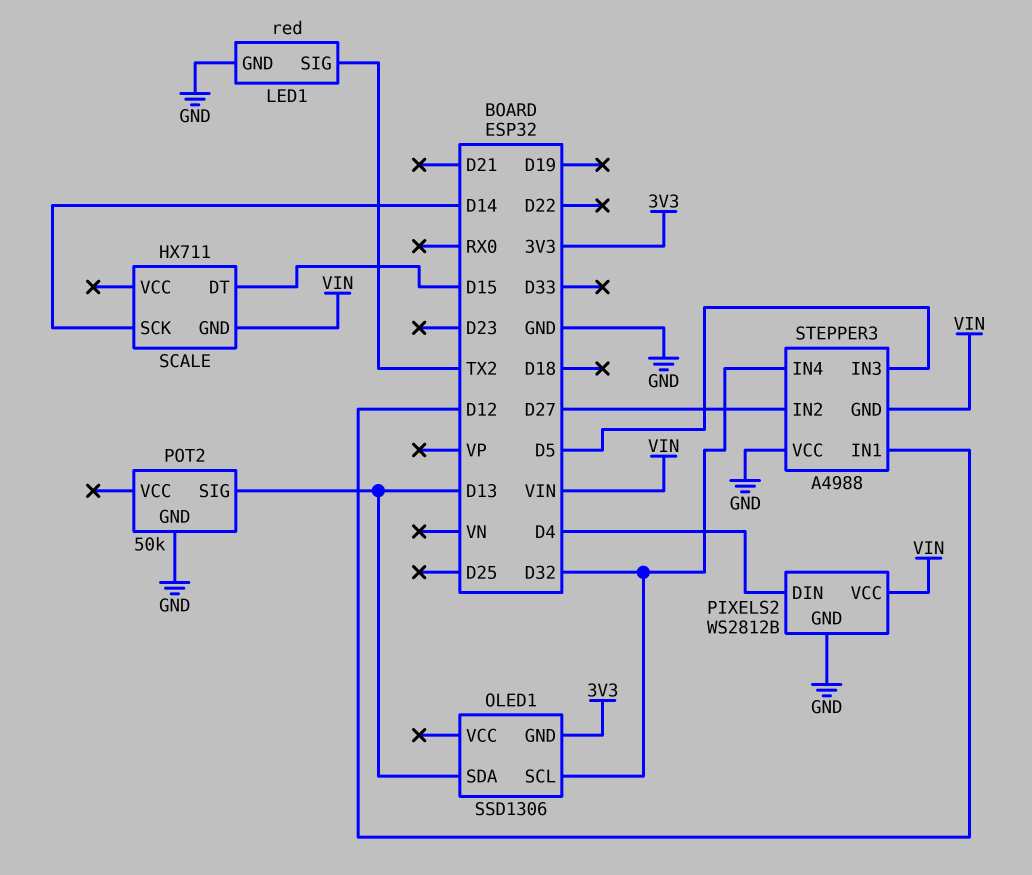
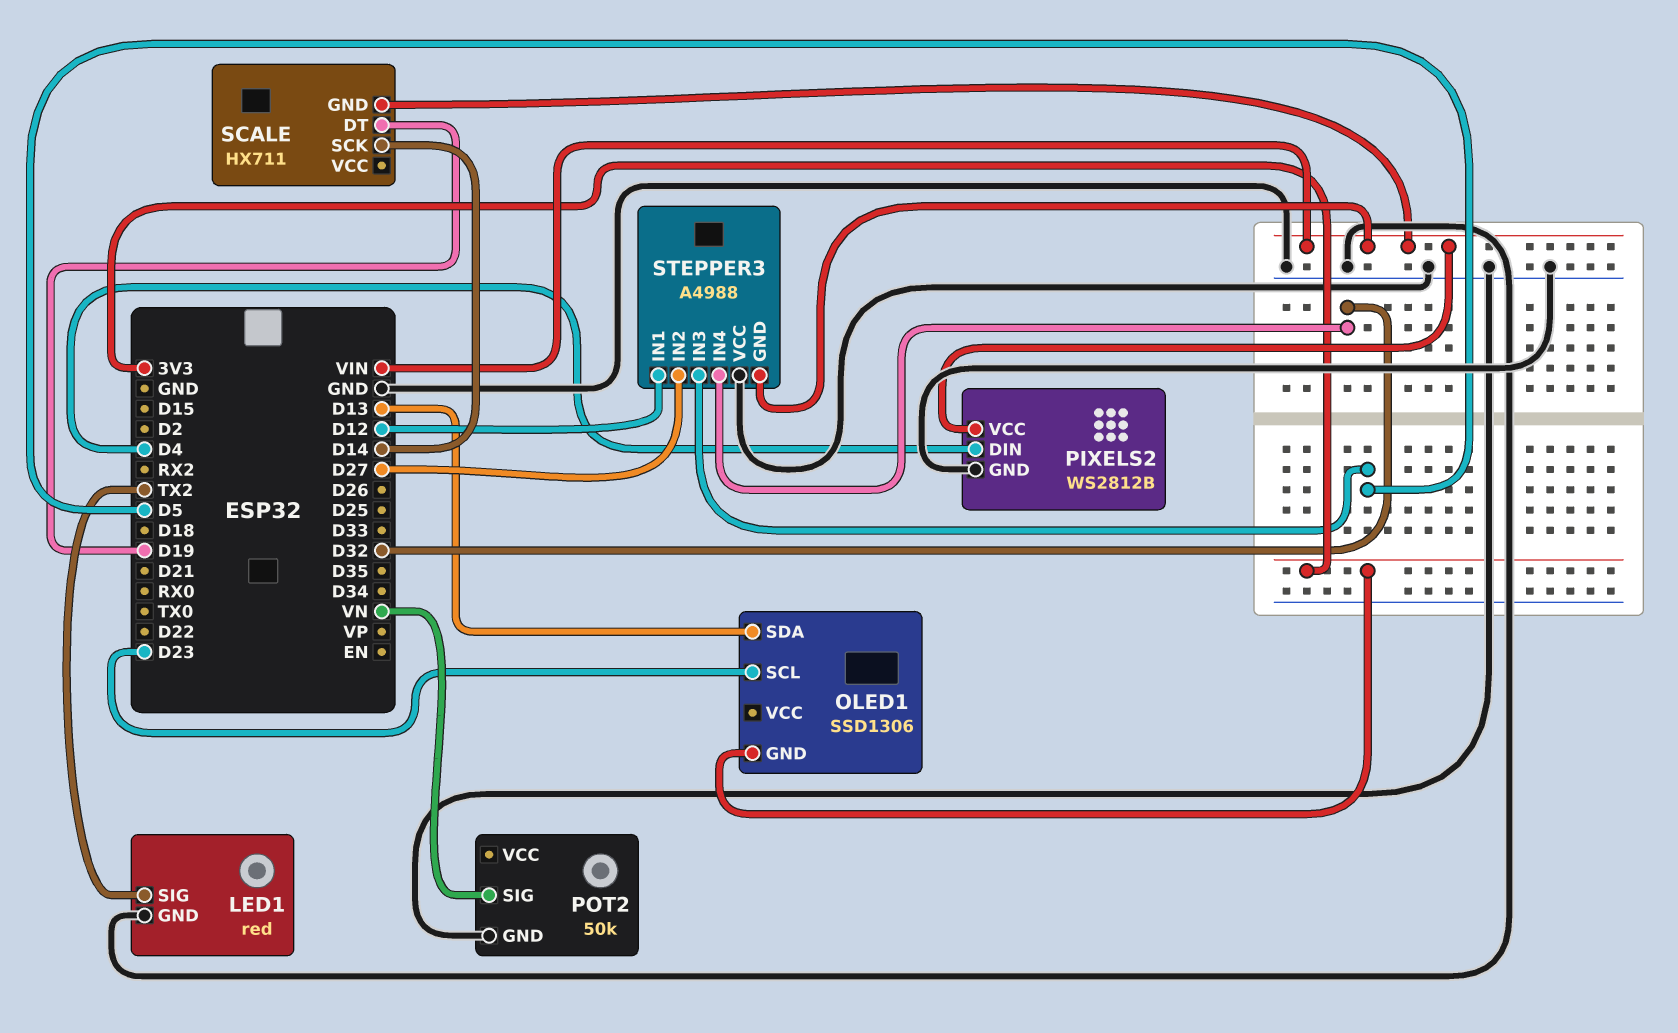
OLED1 pin SCL: D32 -> D23
POT2 pin SIG: D13 -> VN
SCALE pin DT: D15 -> D19

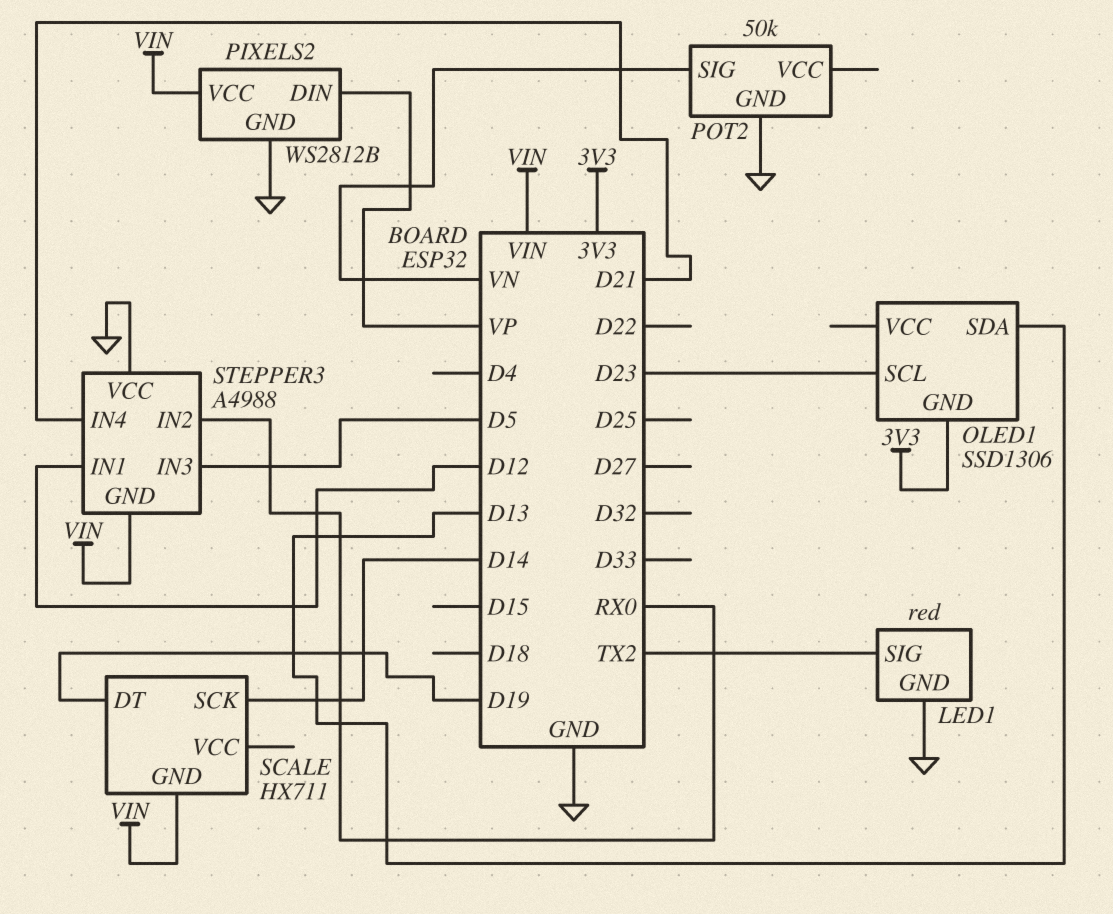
PIXELS2 pin DIN: D4 -> VP
STEPPER3 pin IN2: D27 -> RX0
STEPPER3 pin IN4: D32 -> D21

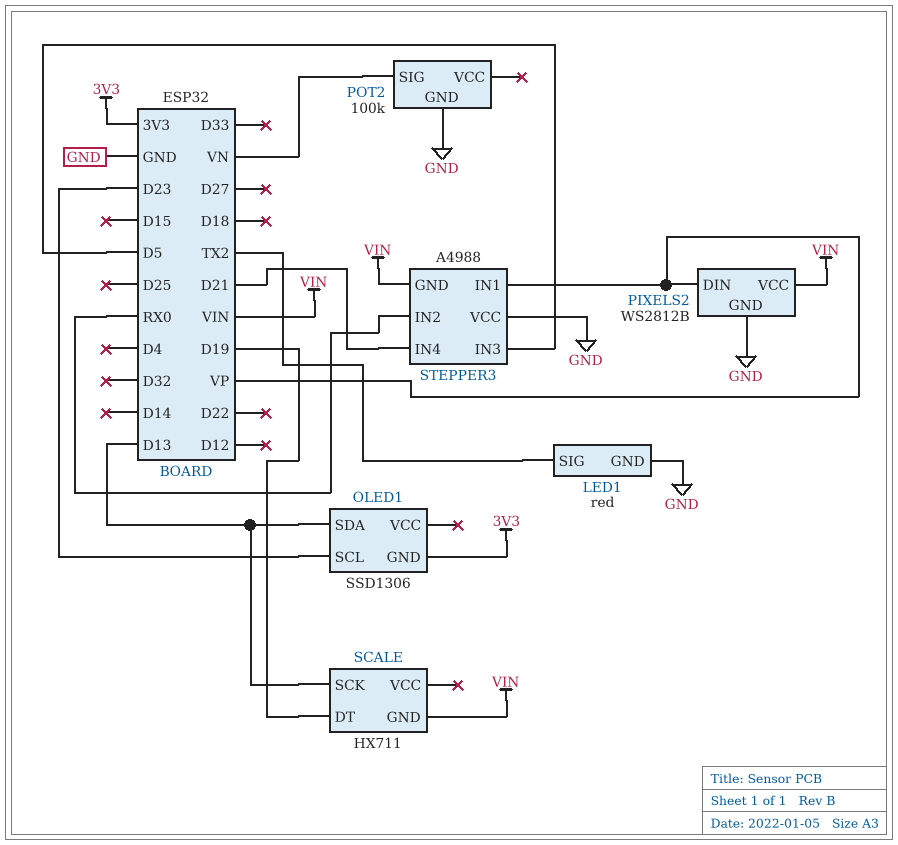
POT2: 50k -> 100k
SCALE pin SCK: D14 -> D13
STEPPER3 pin IN1: D12 -> VP

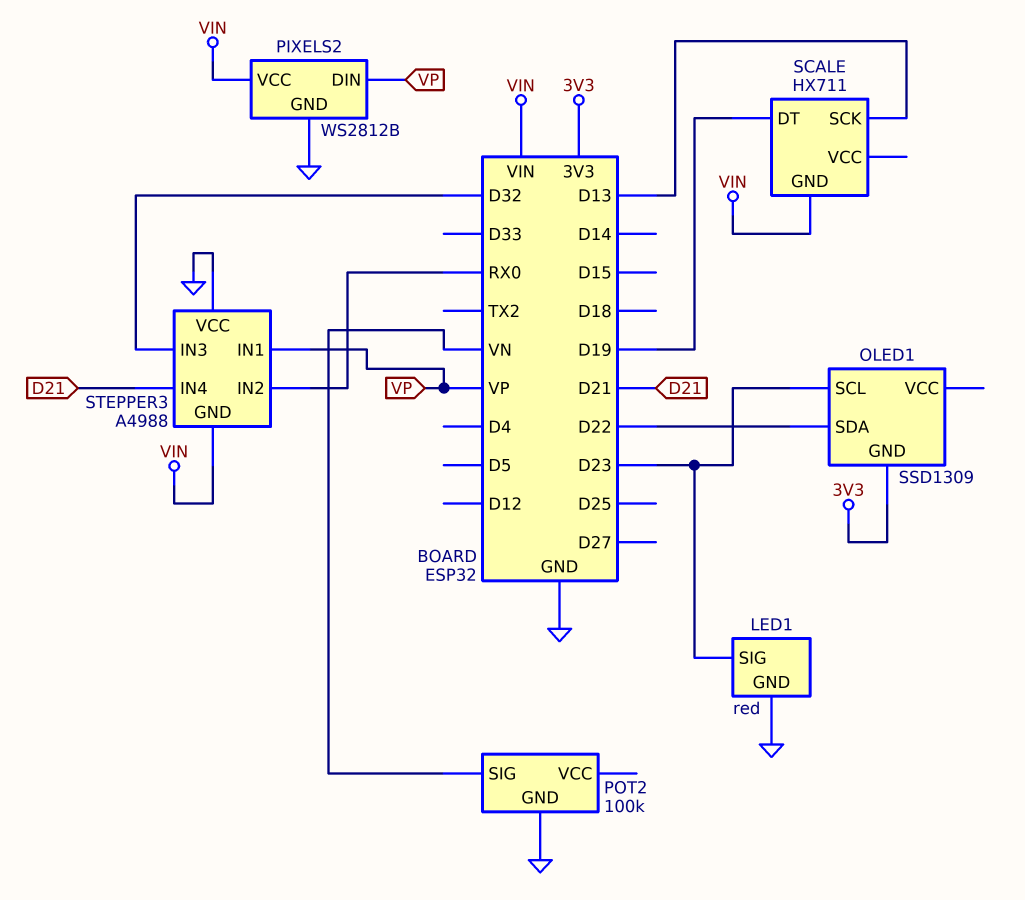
LED1 pin SIG: TX2 -> D23
OLED1: SSD1306 -> SSD1309
OLED1 pin SDA: D13 -> D22
STEPPER3 pin IN3: D5 -> D32

